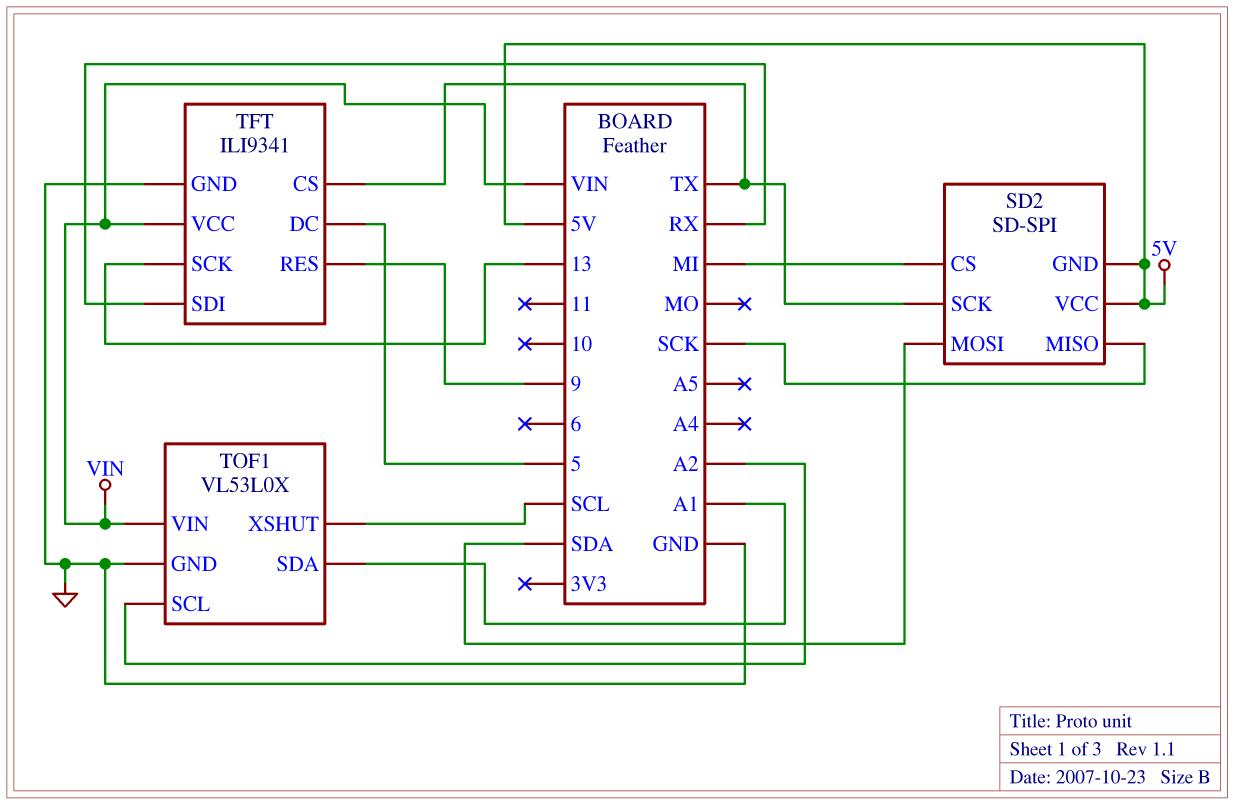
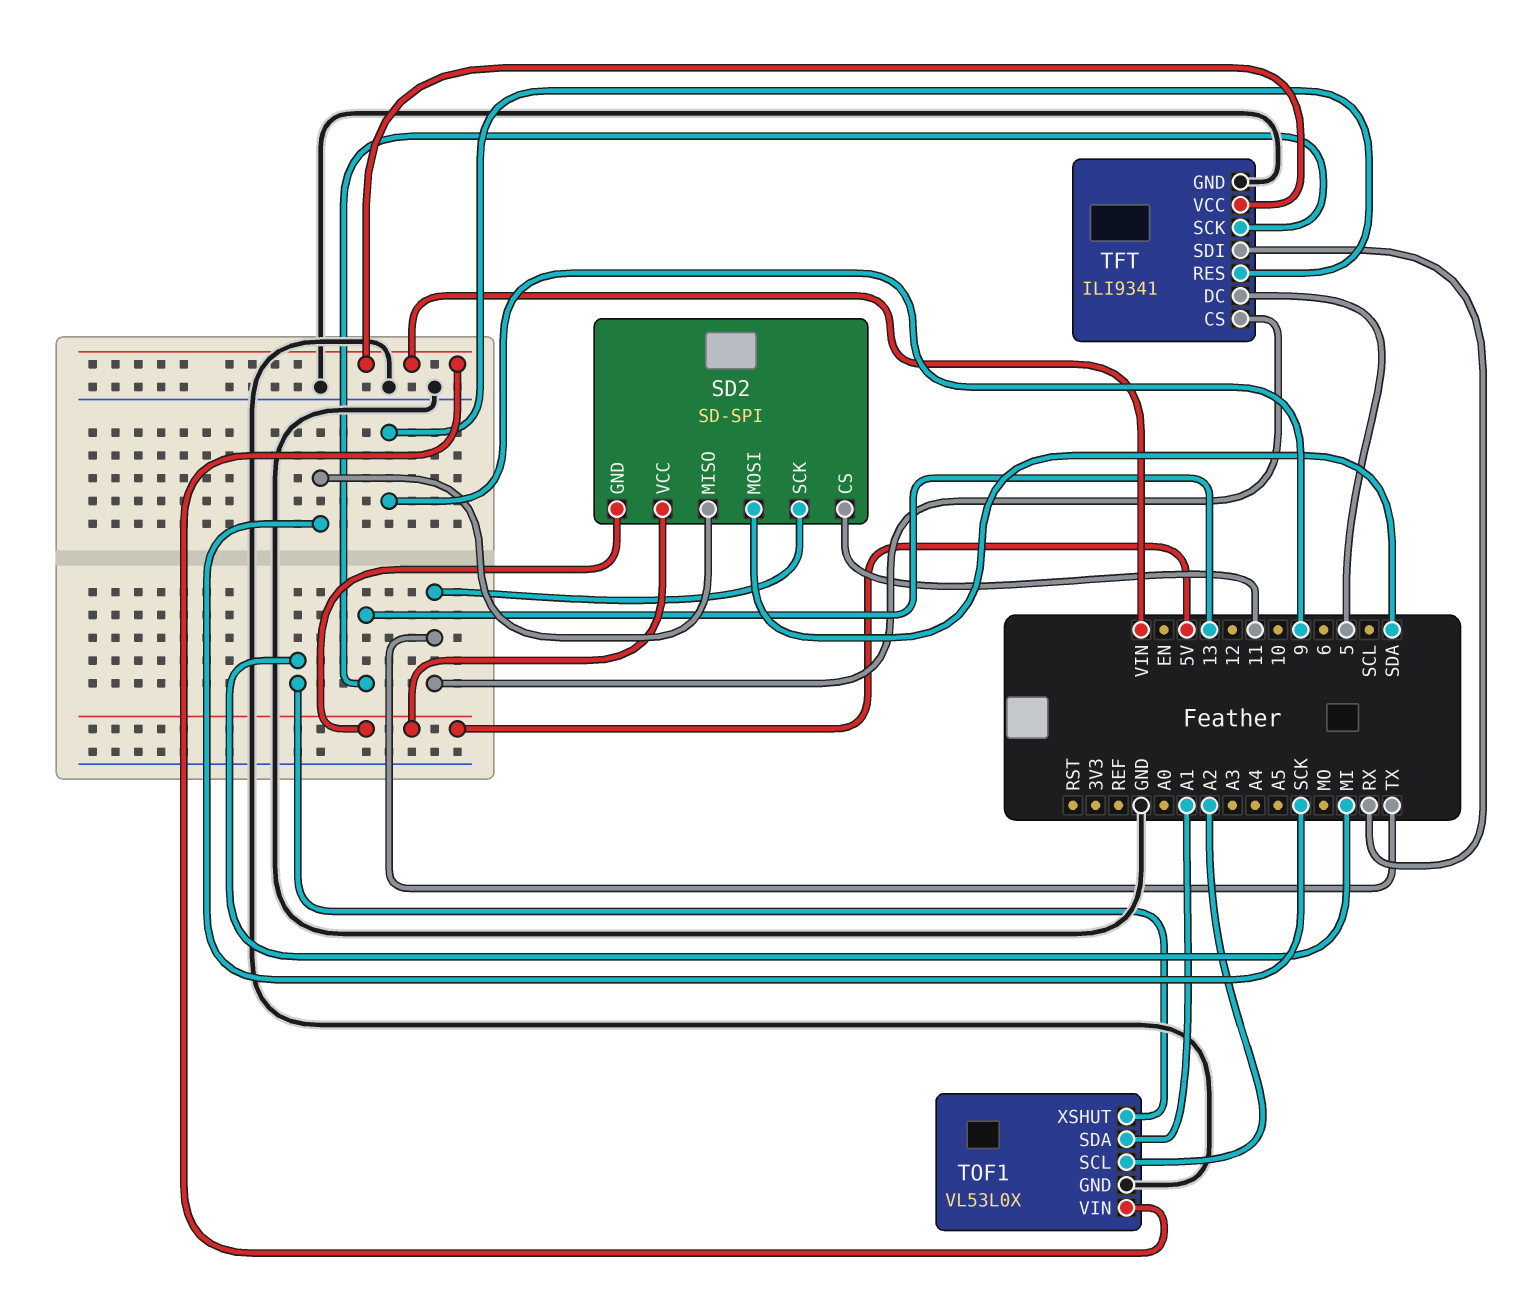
SD2 pin CS: MI -> 11
TOF1 pin XSHUT: SCL -> MI

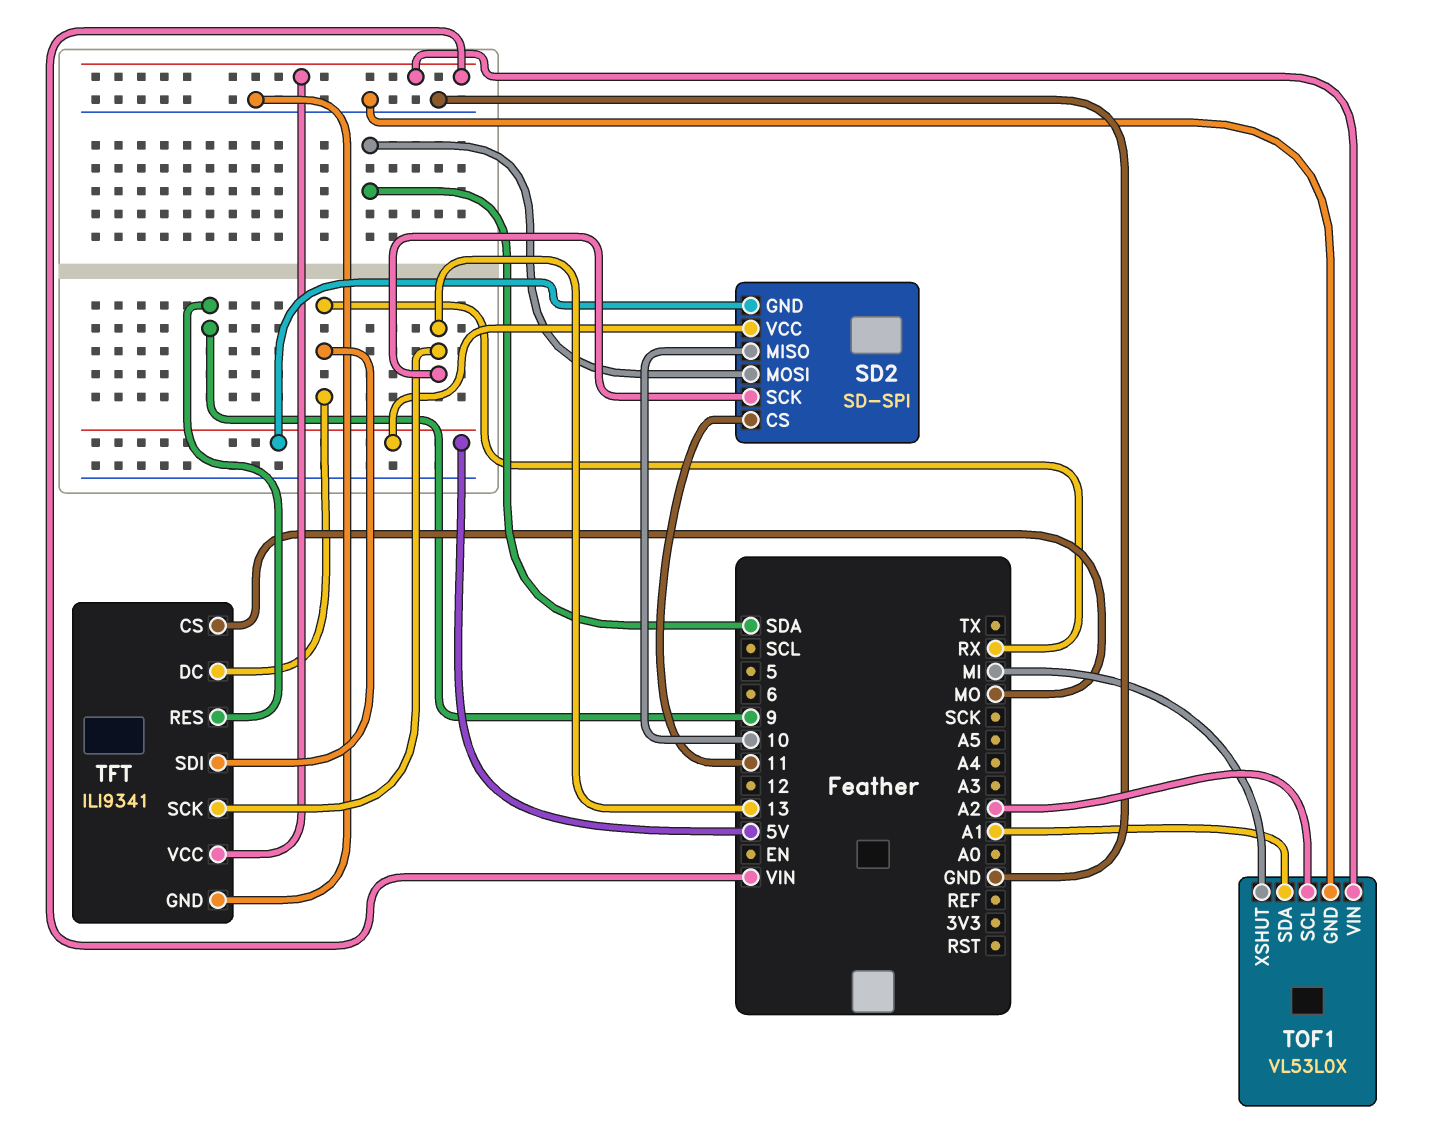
SD2 pin MISO: SCK -> 10
SD2 pin SCK: TX -> 13
TFT pin CS: TX -> MO
TFT pin DC: 5 -> RX

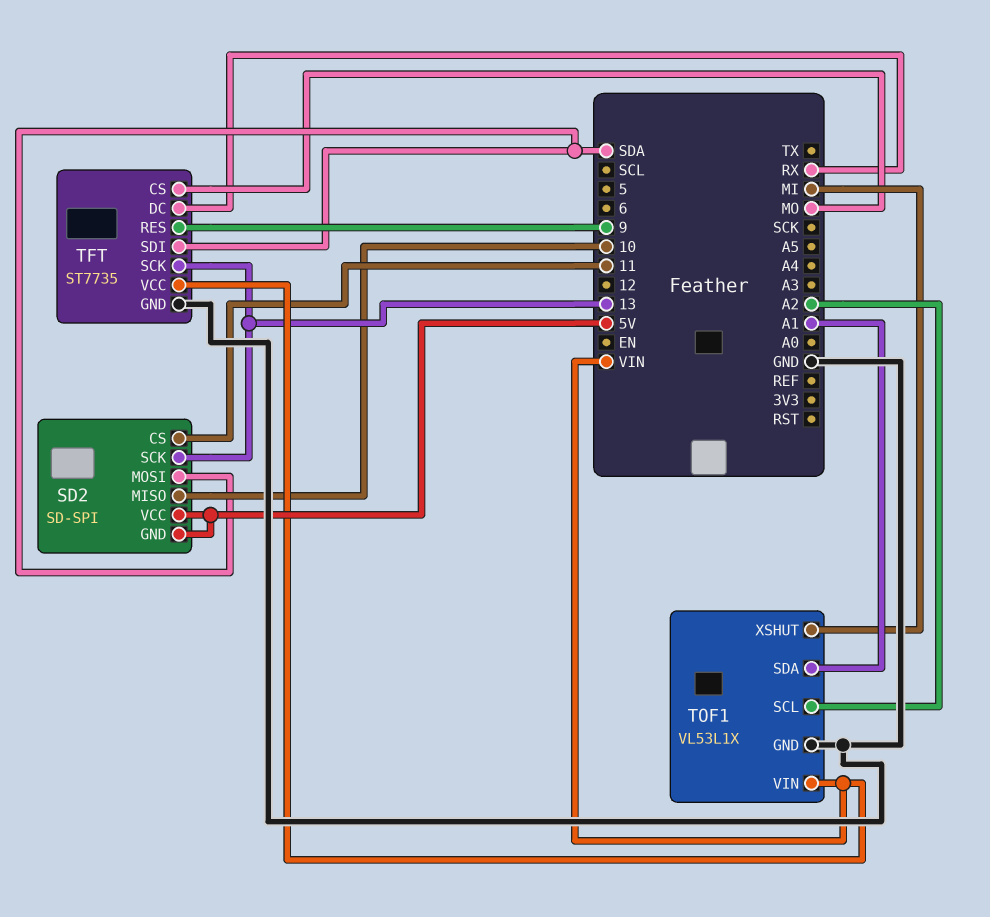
TFT: ILI9341 -> ST7735
TFT pin SDI: RX -> SDA
TOF1: VL53L0X -> VL53L1X

